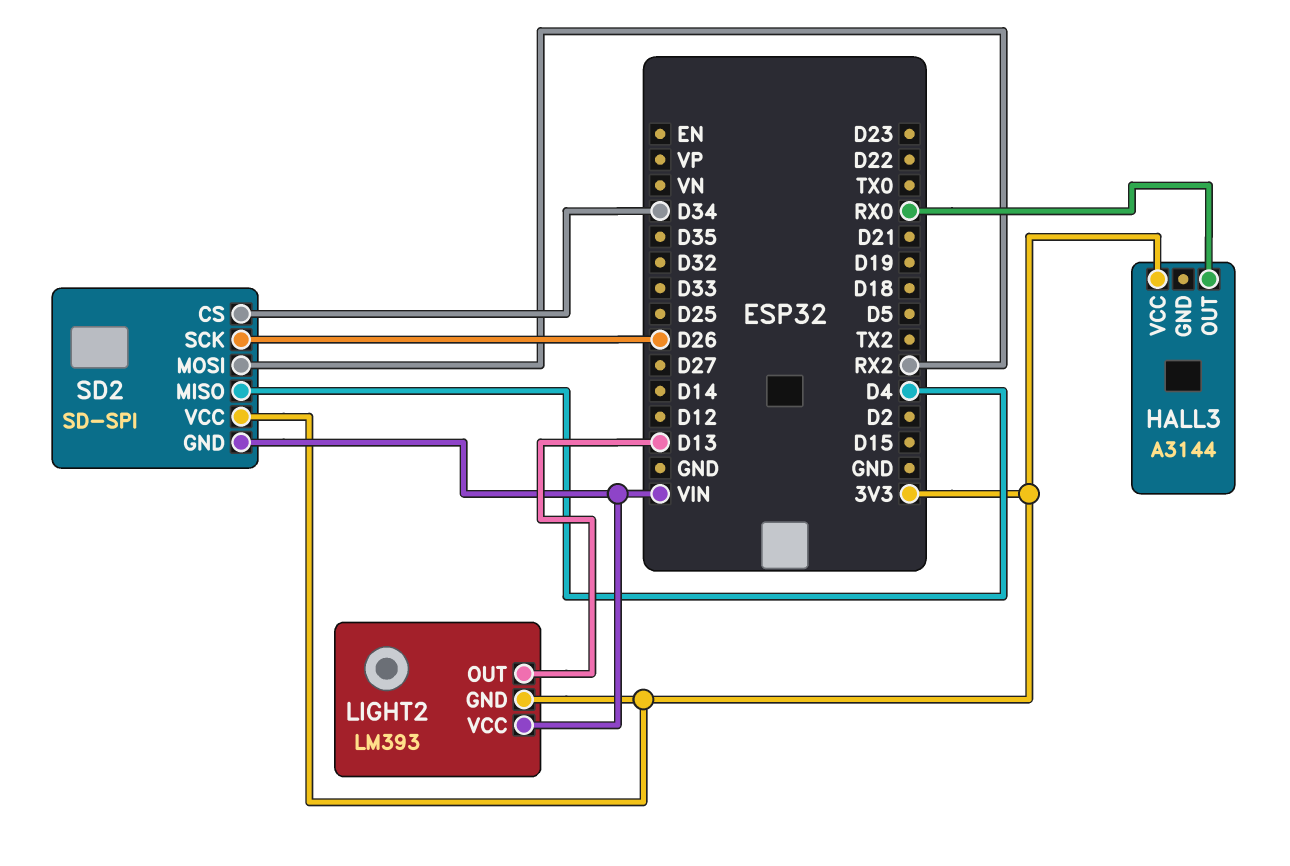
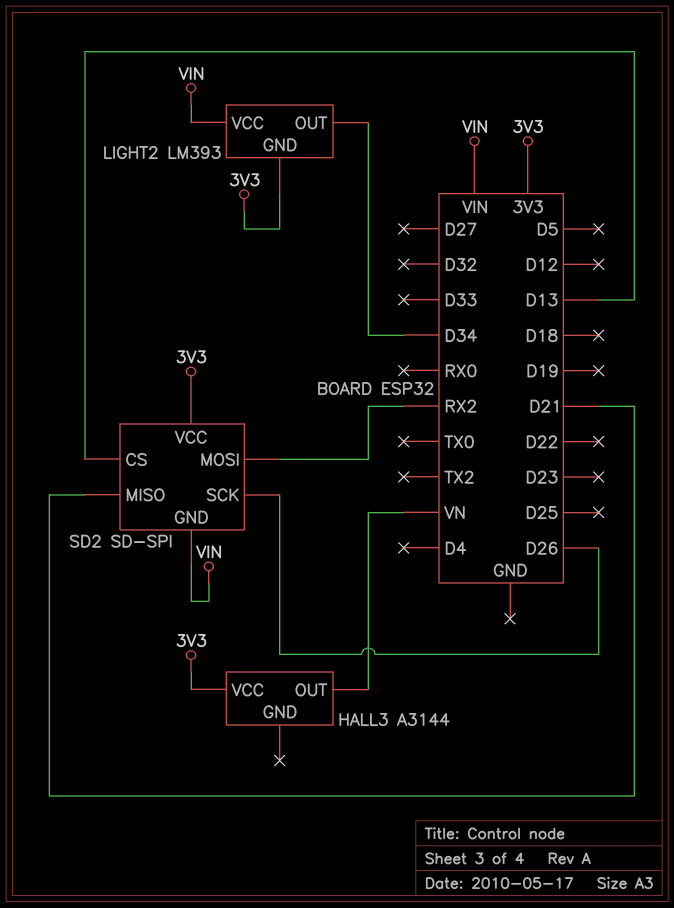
HALL3 pin OUT: RX0 -> VN
LIGHT2 pin OUT: D13 -> D34
SD2 pin CS: D34 -> D13
SD2 pin MISO: D4 -> D21

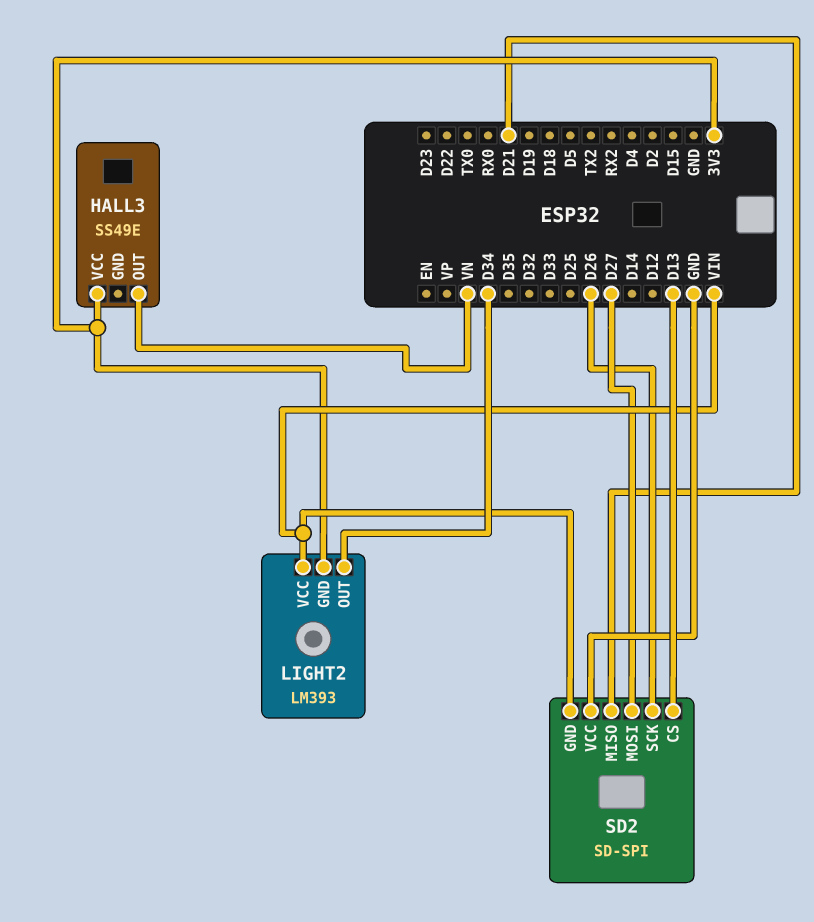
HALL3: A3144 -> SS49E
SD2 pin MOSI: RX2 -> D27
SD2 pin VCC: 3V3 -> GND

